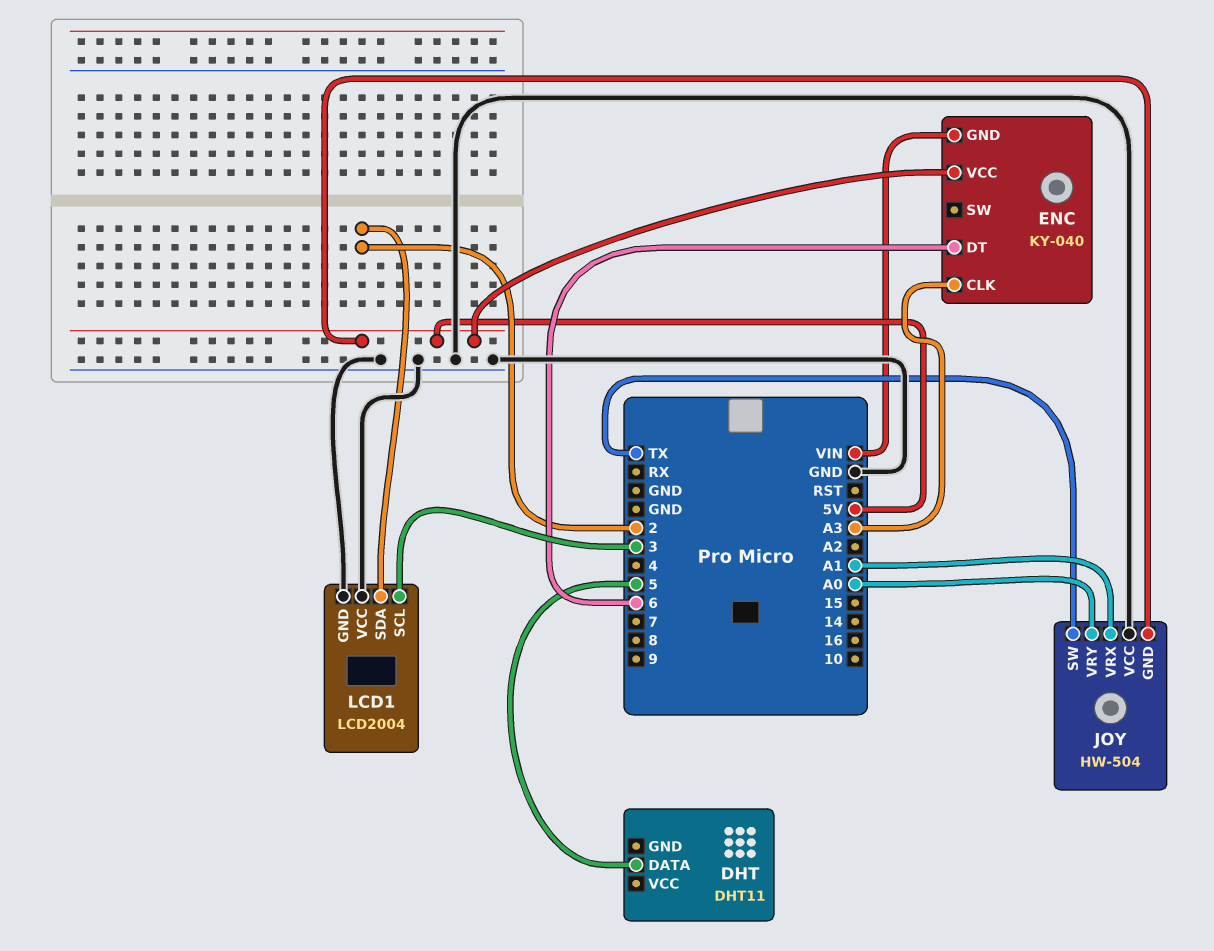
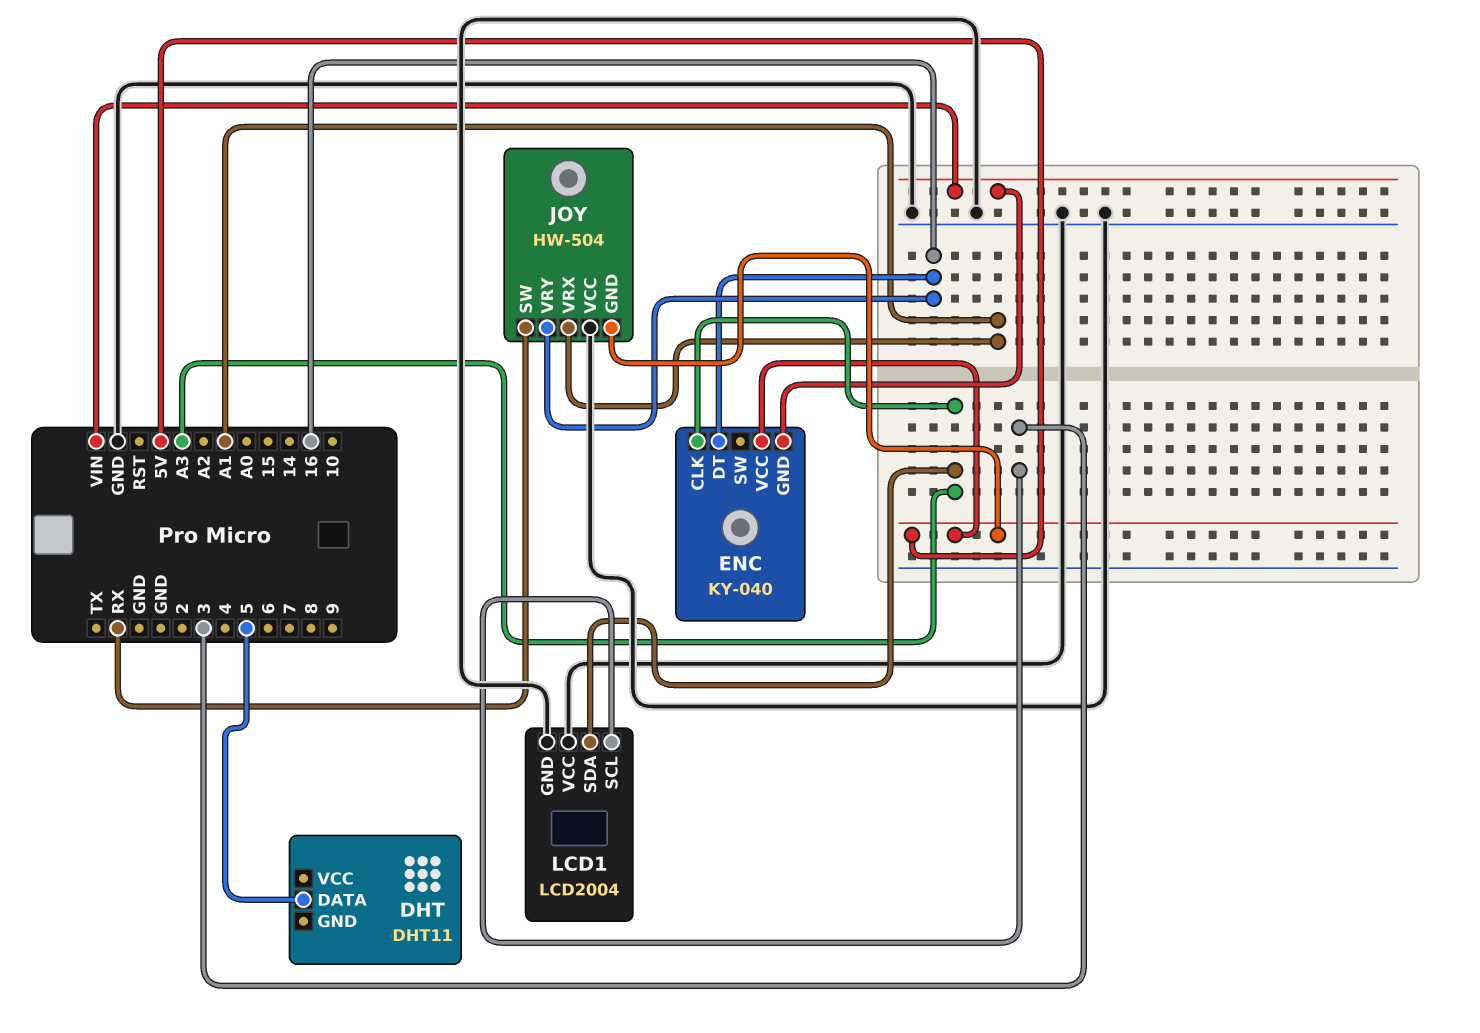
ENC pin DT: 6 -> 16
JOY pin SW: TX -> RX
JOY pin VRY: A0 -> 16
LCD1 pin SDA: 2 -> A3

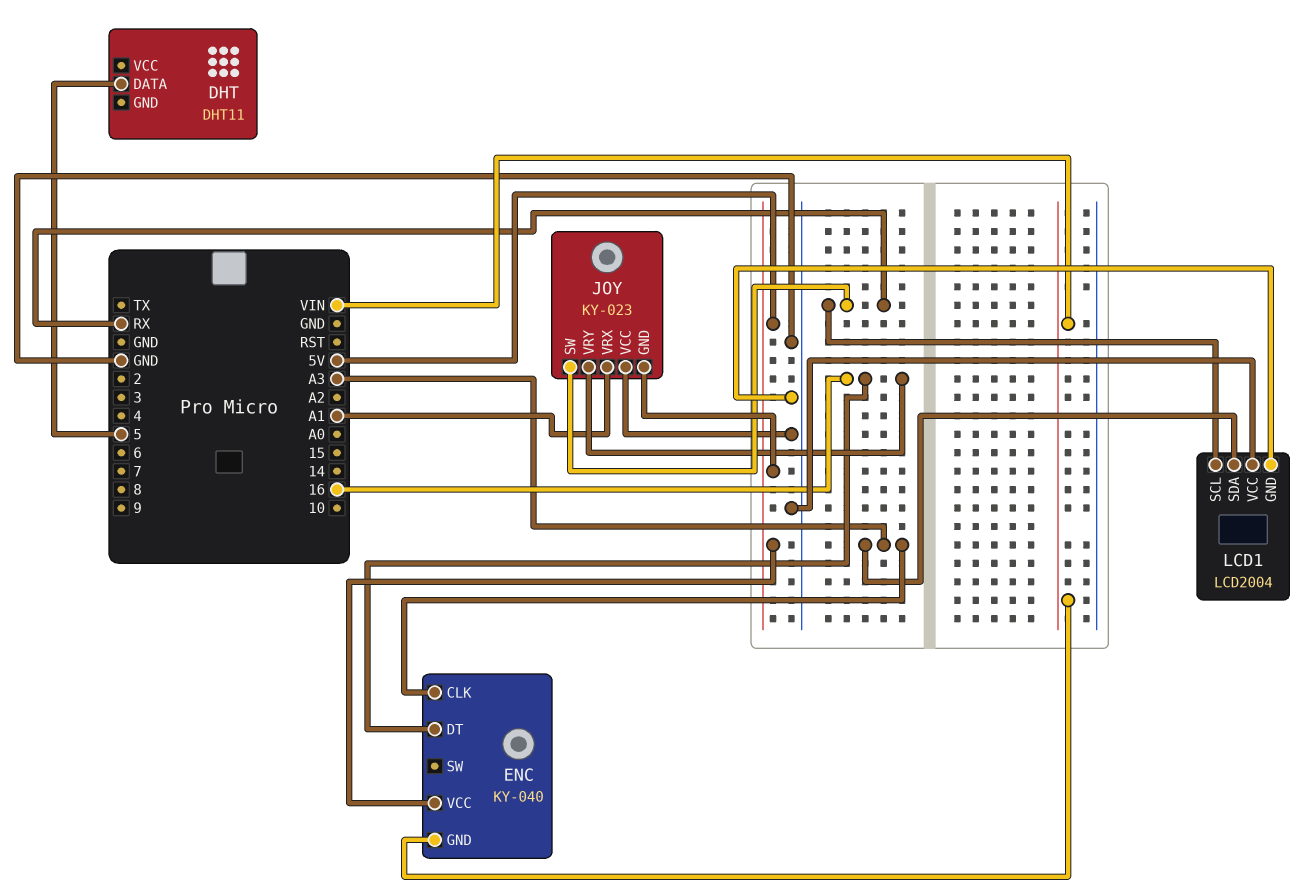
JOY: HW-504 -> KY-023
LCD1 pin SCL: 3 -> RX

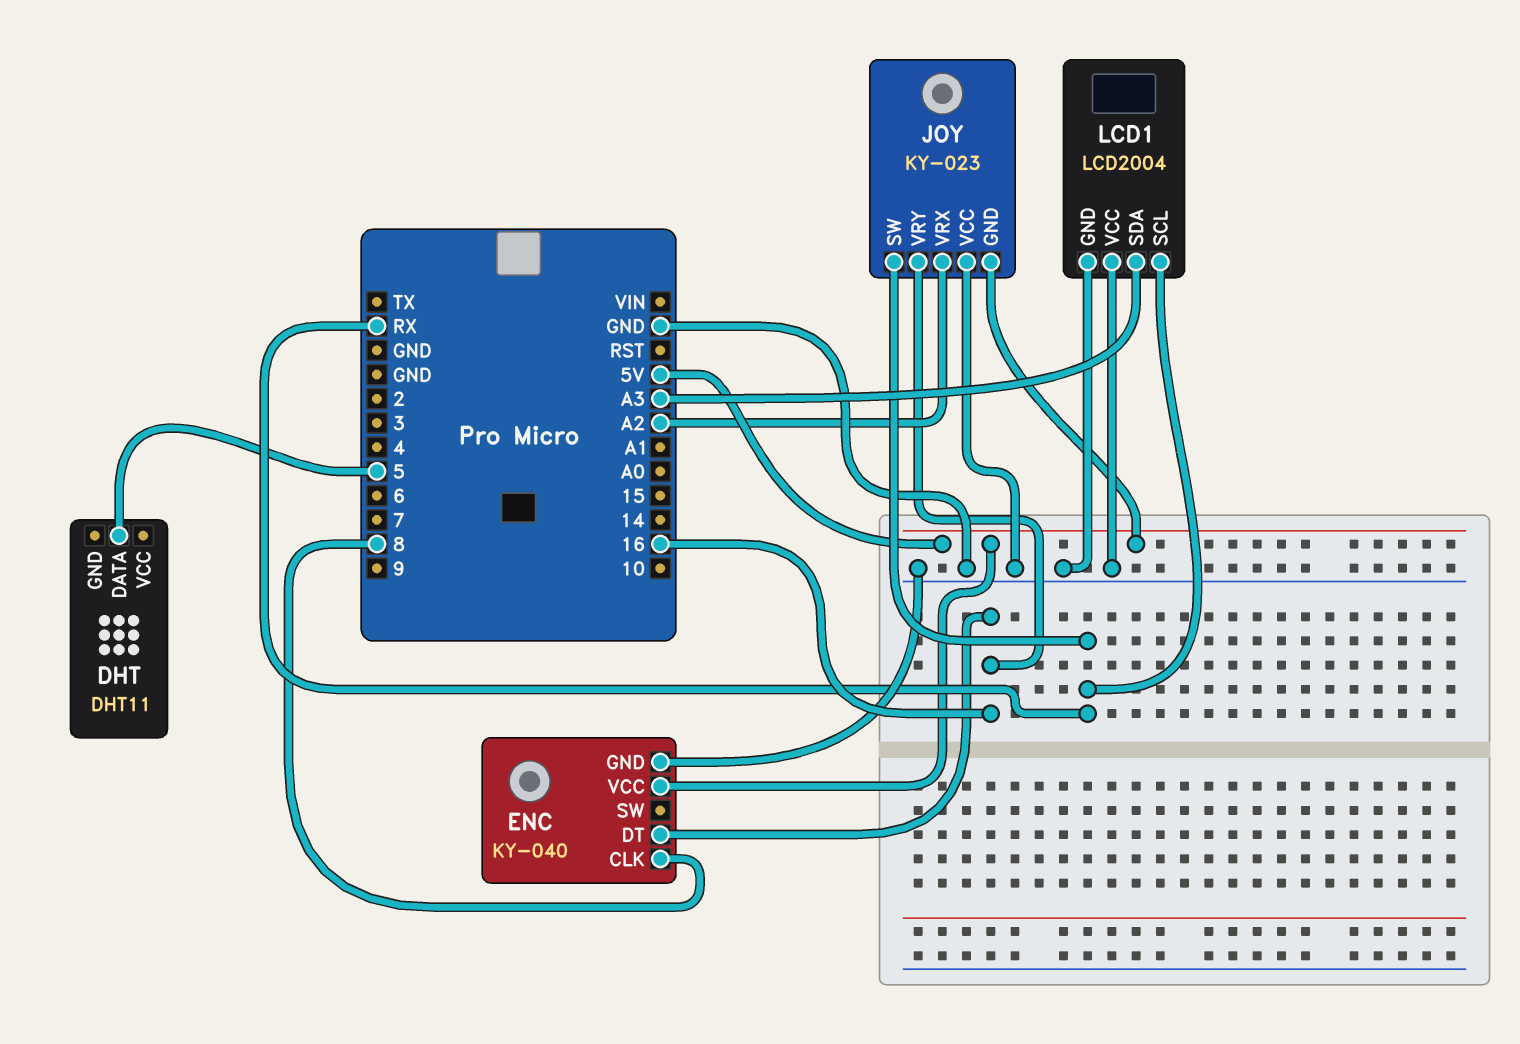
ENC pin CLK: A3 -> 8
ENC pin GND: VIN -> GND
JOY pin VRX: A1 -> A2

